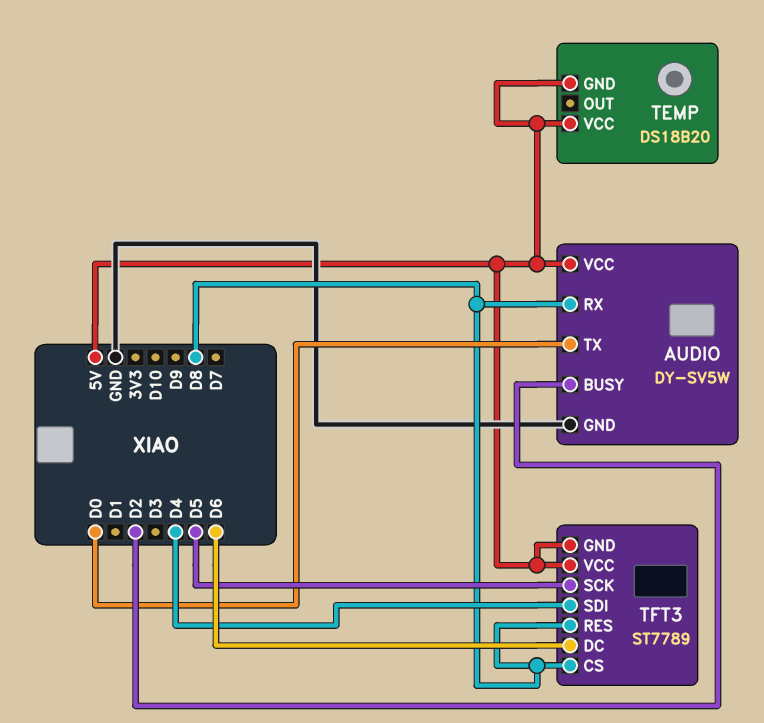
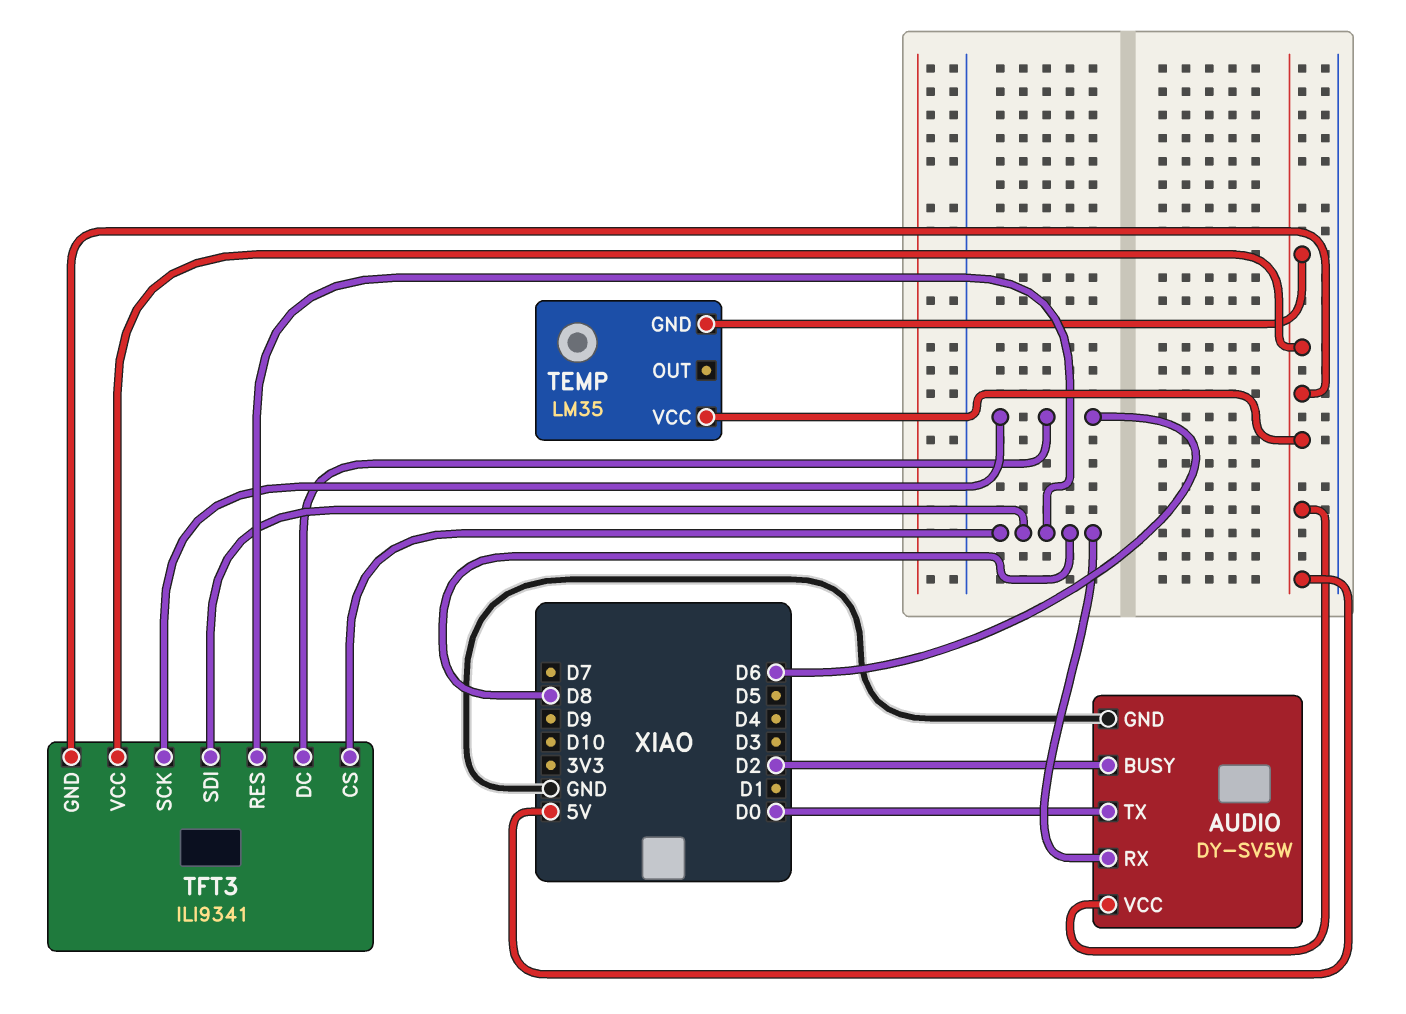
TEMP: DS18B20 -> LM35
TFT3: ST7789 -> ILI9341
TFT3 pin SCK: D5 -> D6
TFT3 pin SDI: D4 -> D8

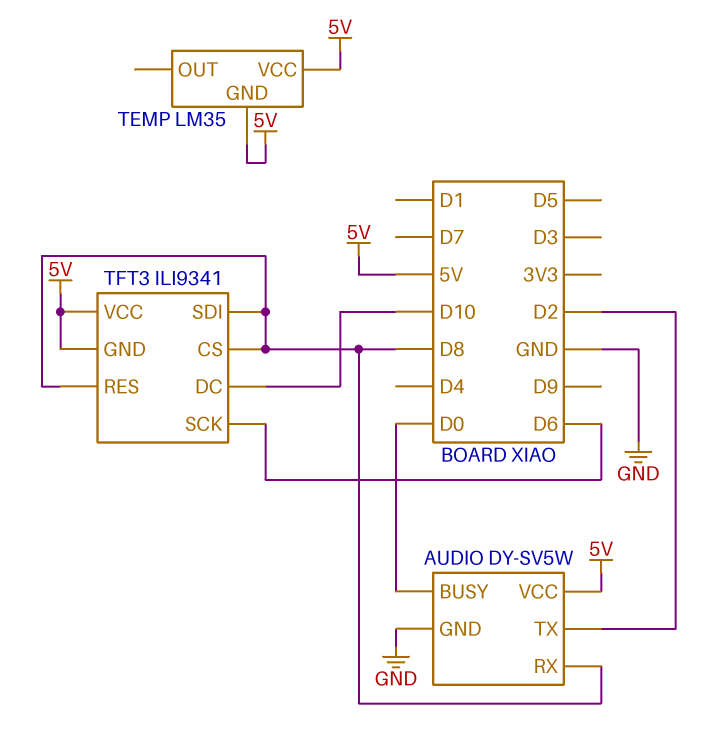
AUDIO pin BUSY: D2 -> D0
AUDIO pin TX: D0 -> D2
TFT3 pin DC: D6 -> D10

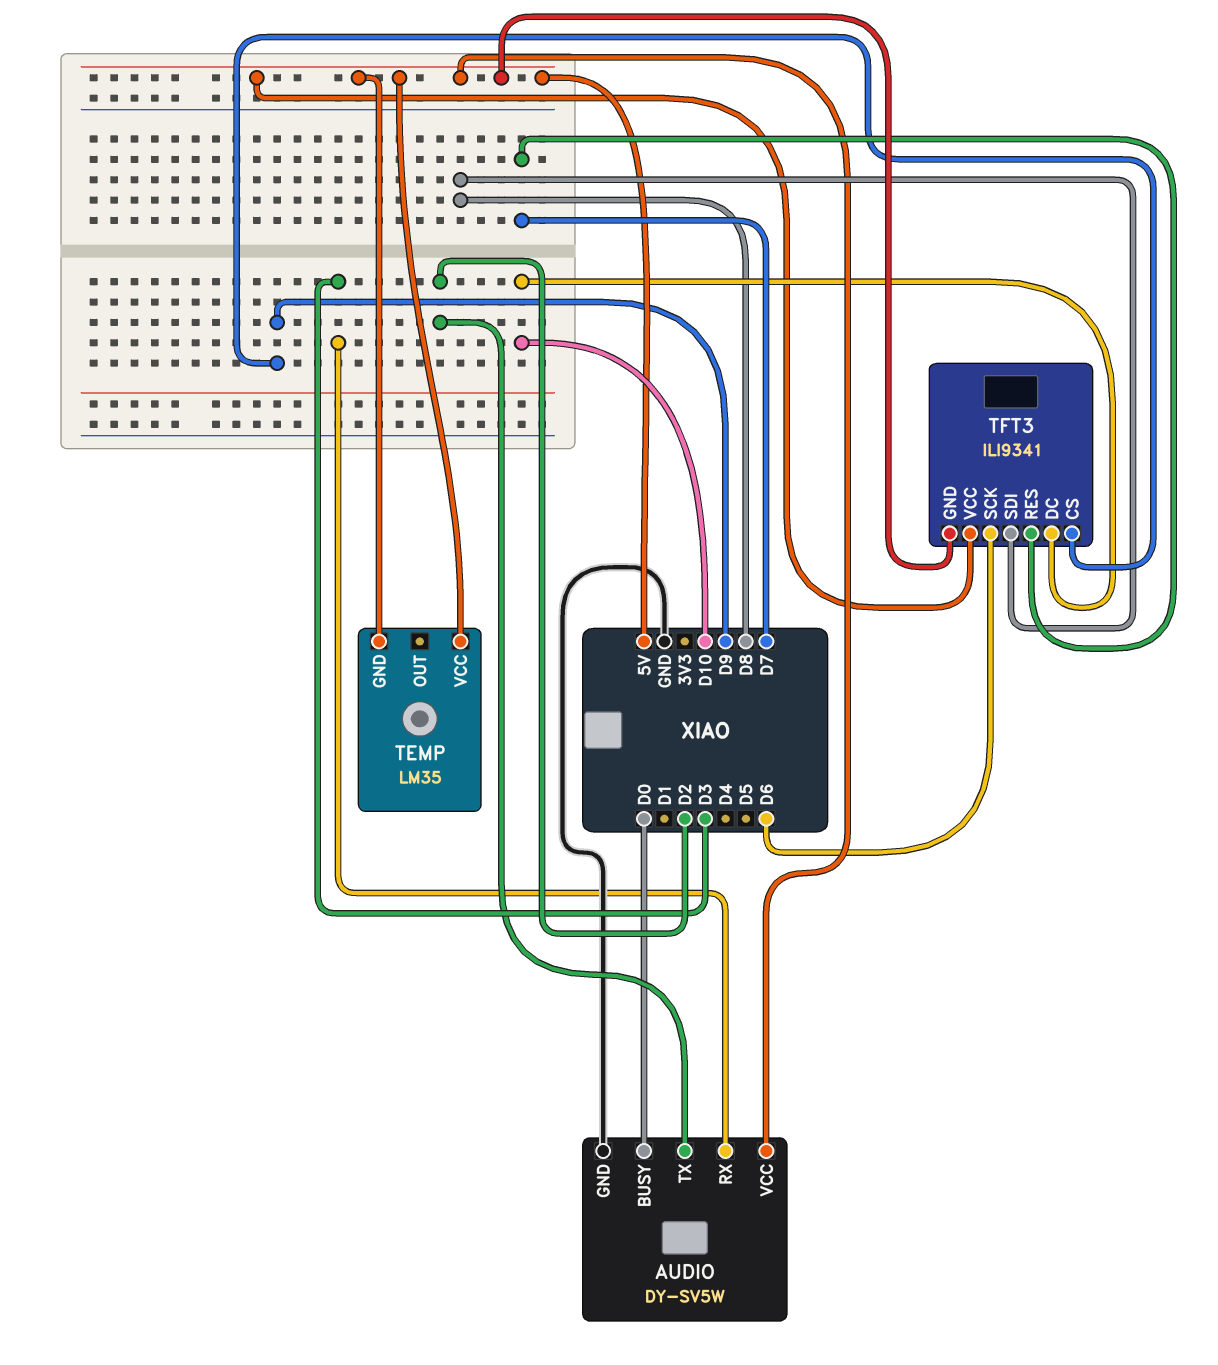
AUDIO pin RX: D8 -> D3
TFT3 pin CS: D8 -> D9
TFT3 pin RES: D8 -> D7

